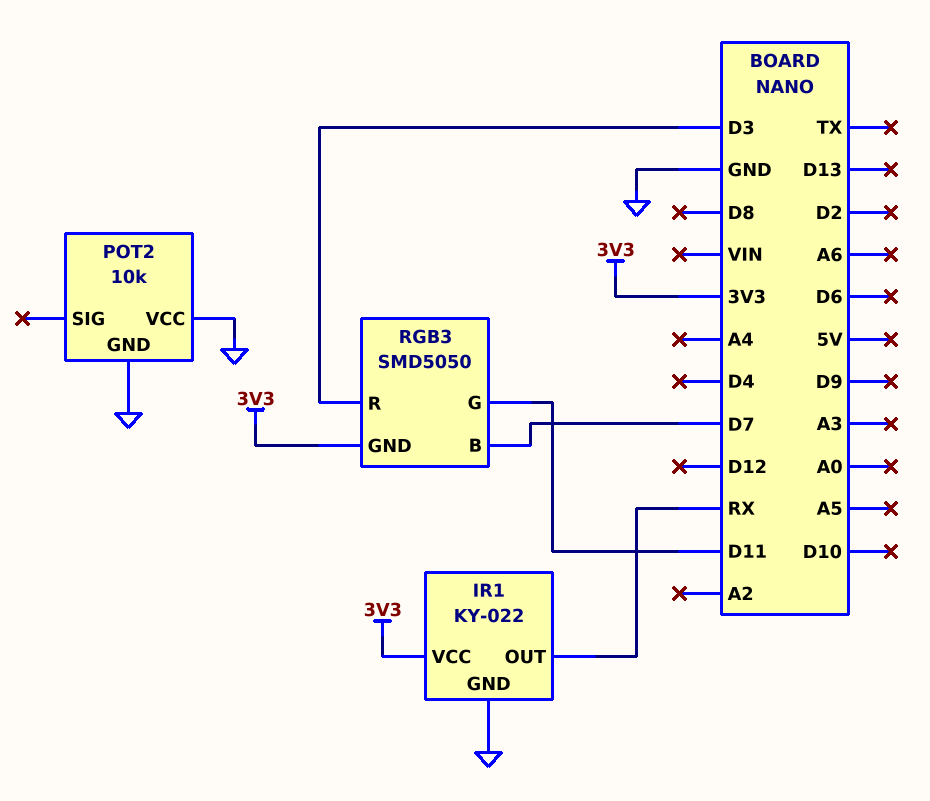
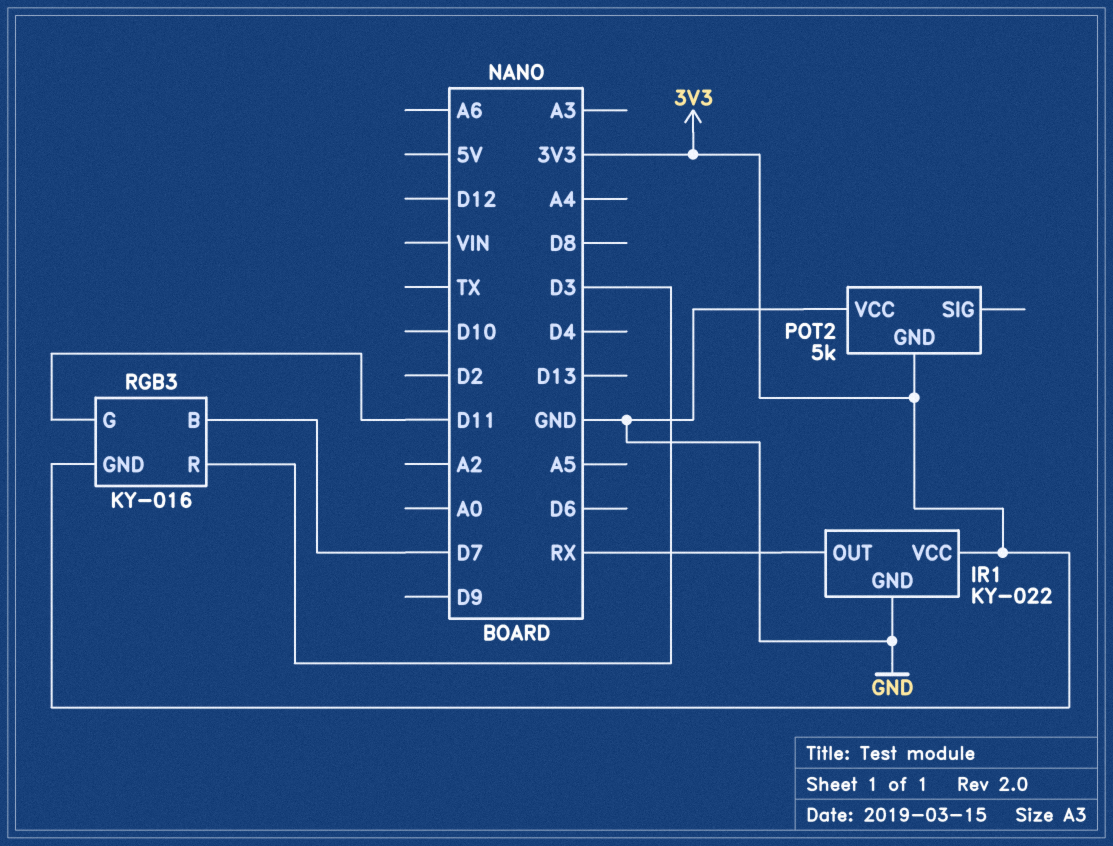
POT2: 10k -> 5k
POT2 pin GND: GND -> 3V3
RGB3: SMD5050 -> KY-016

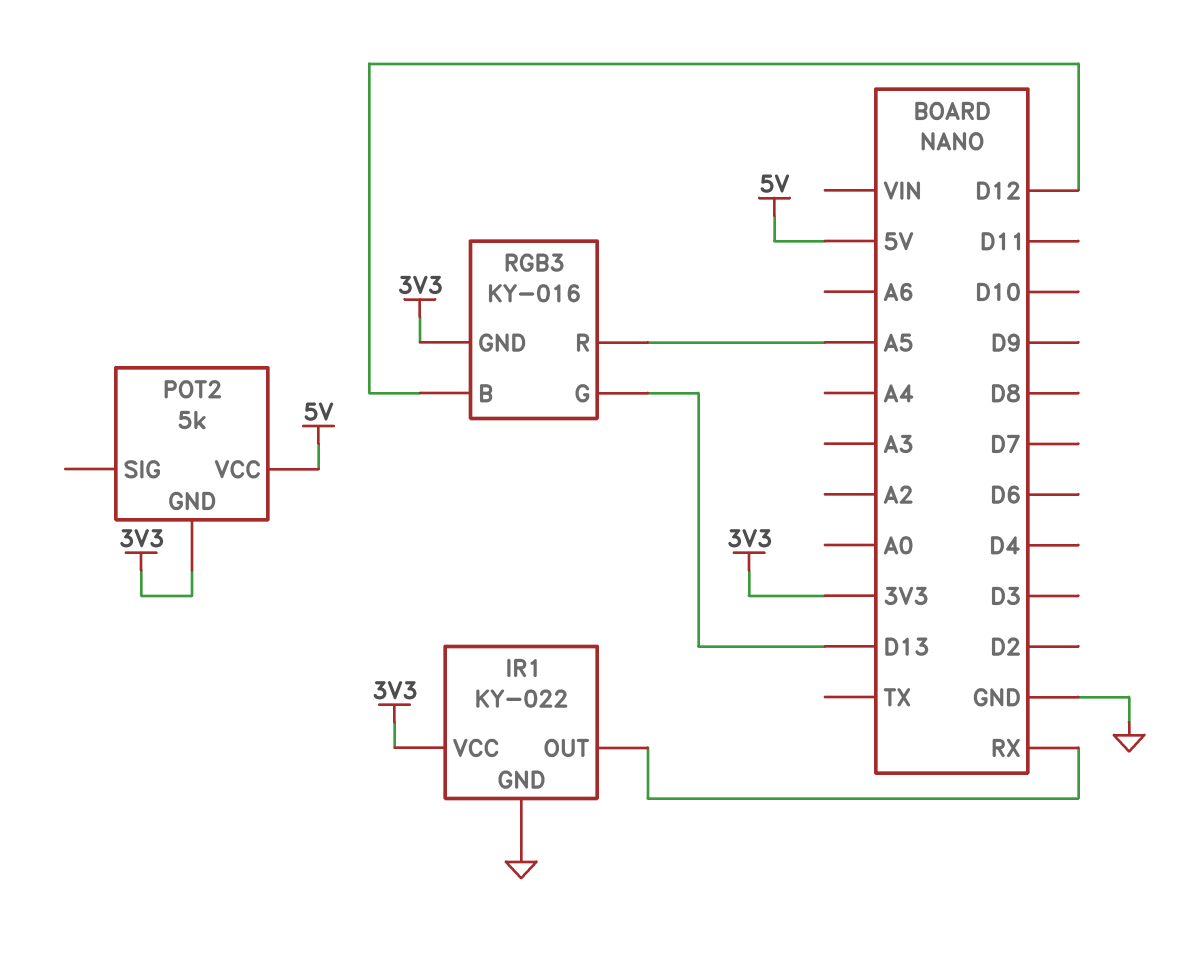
POT2 pin VCC: GND -> 5V
RGB3 pin B: D7 -> D12
RGB3 pin G: D11 -> D13
RGB3 pin R: D3 -> A5

